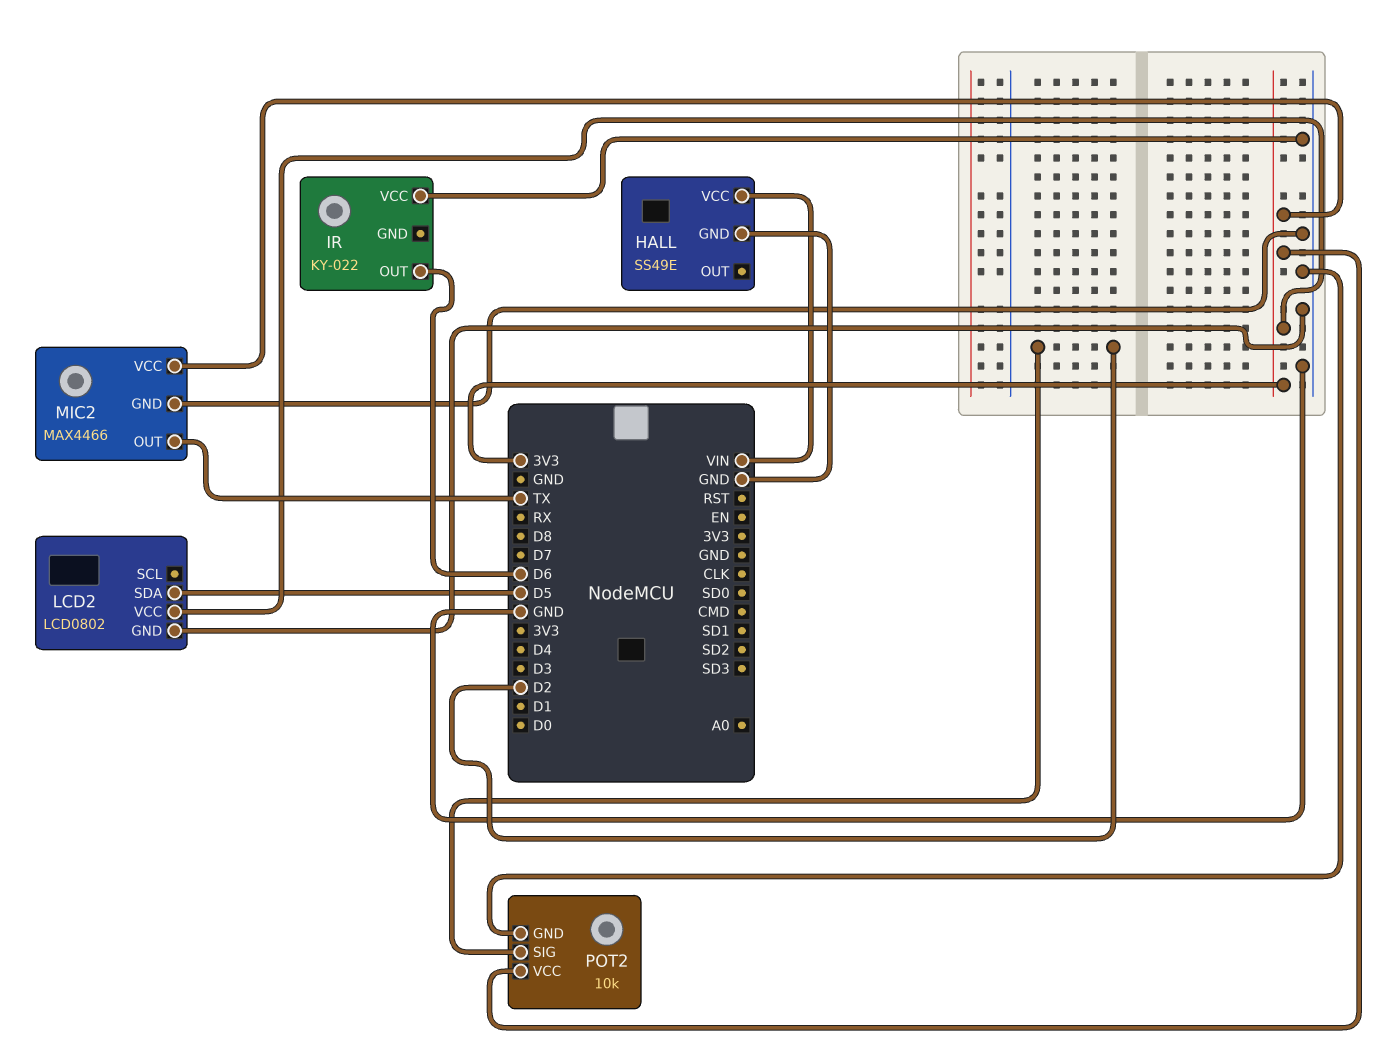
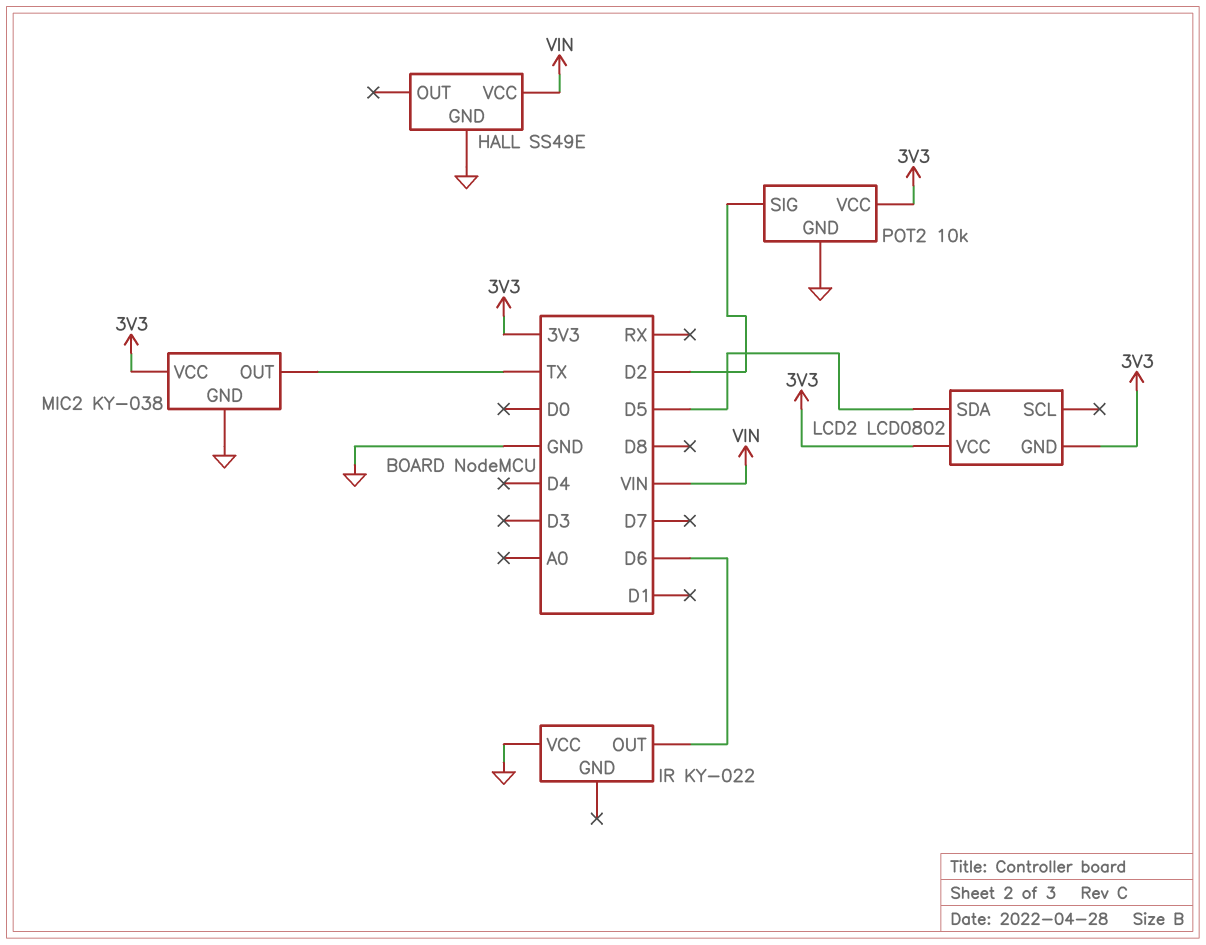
LCD2 pin GND: GND -> 3V3
MIC2: MAX4466 -> KY-038

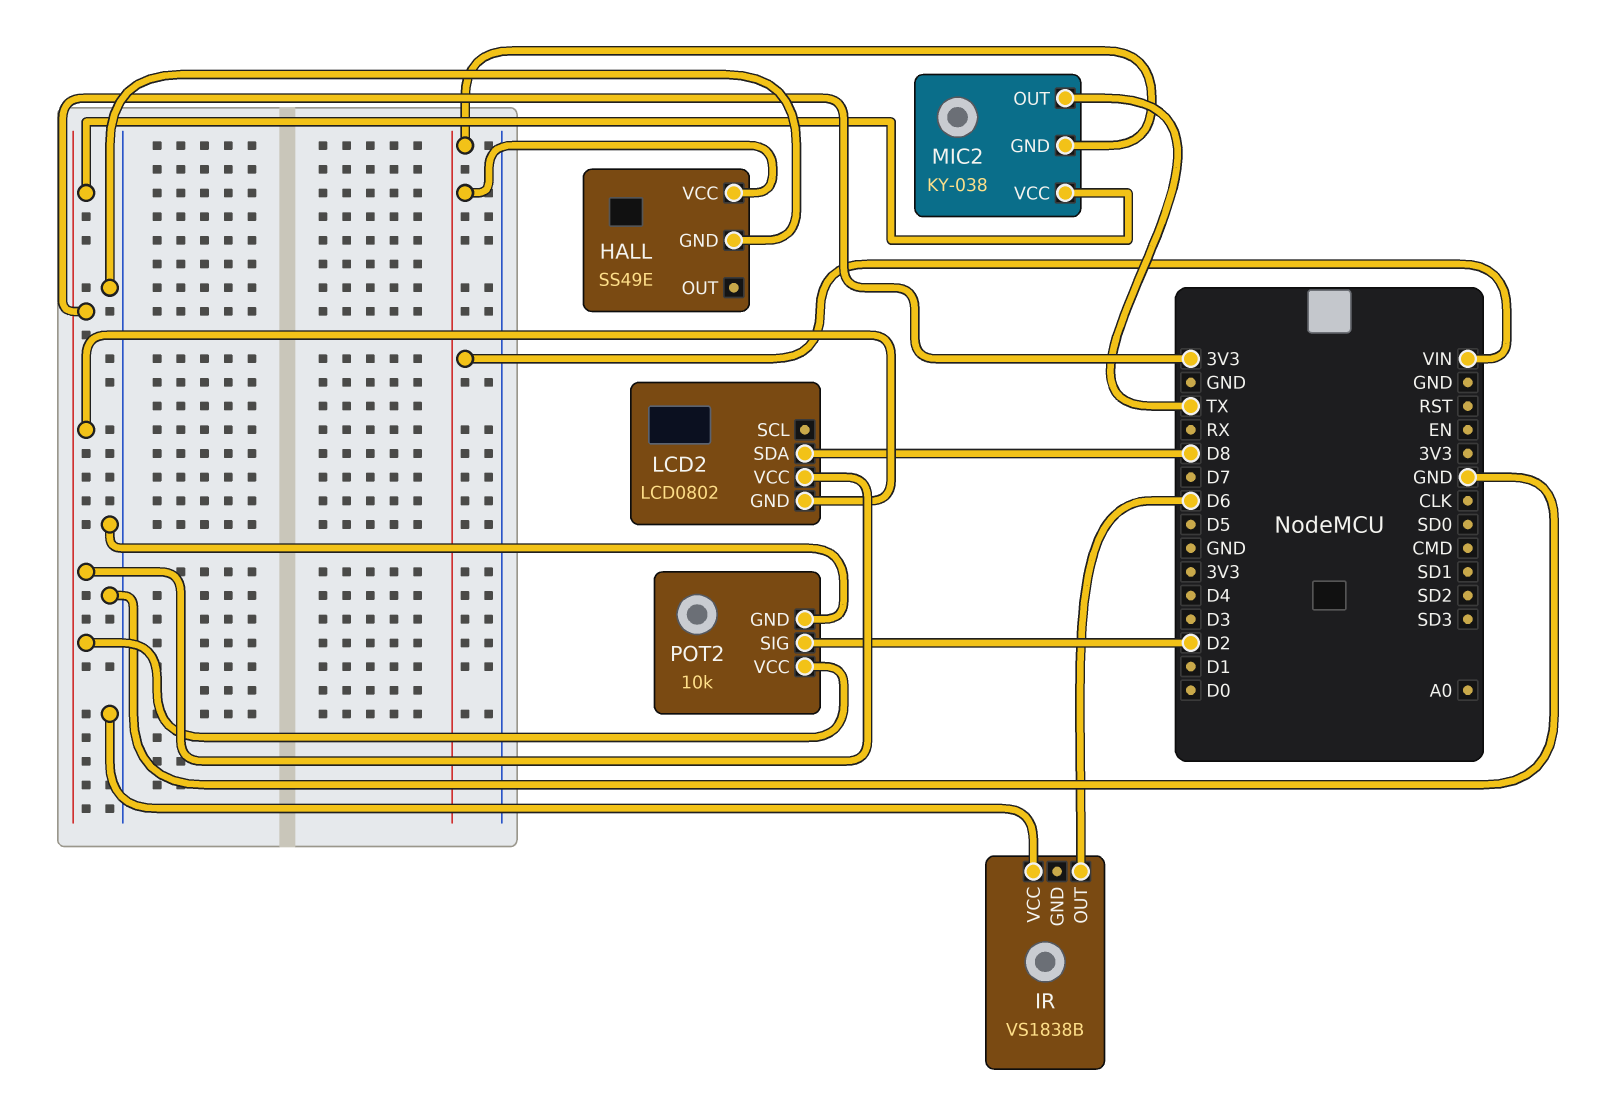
IR: KY-022 -> VS1838B
LCD2 pin SDA: D5 -> D8
MIC2 pin GND: GND -> VIN

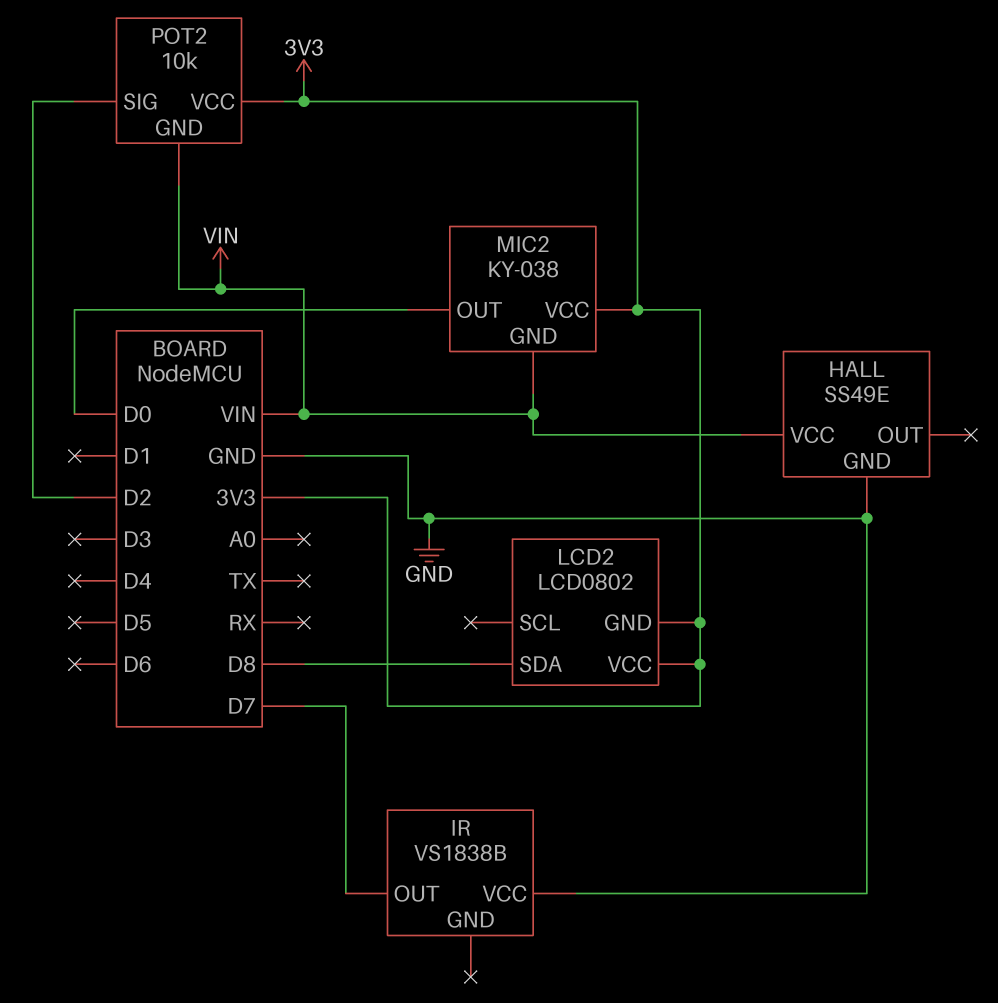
IR pin OUT: D6 -> D7
MIC2 pin OUT: TX -> D0
POT2 pin GND: GND -> VIN

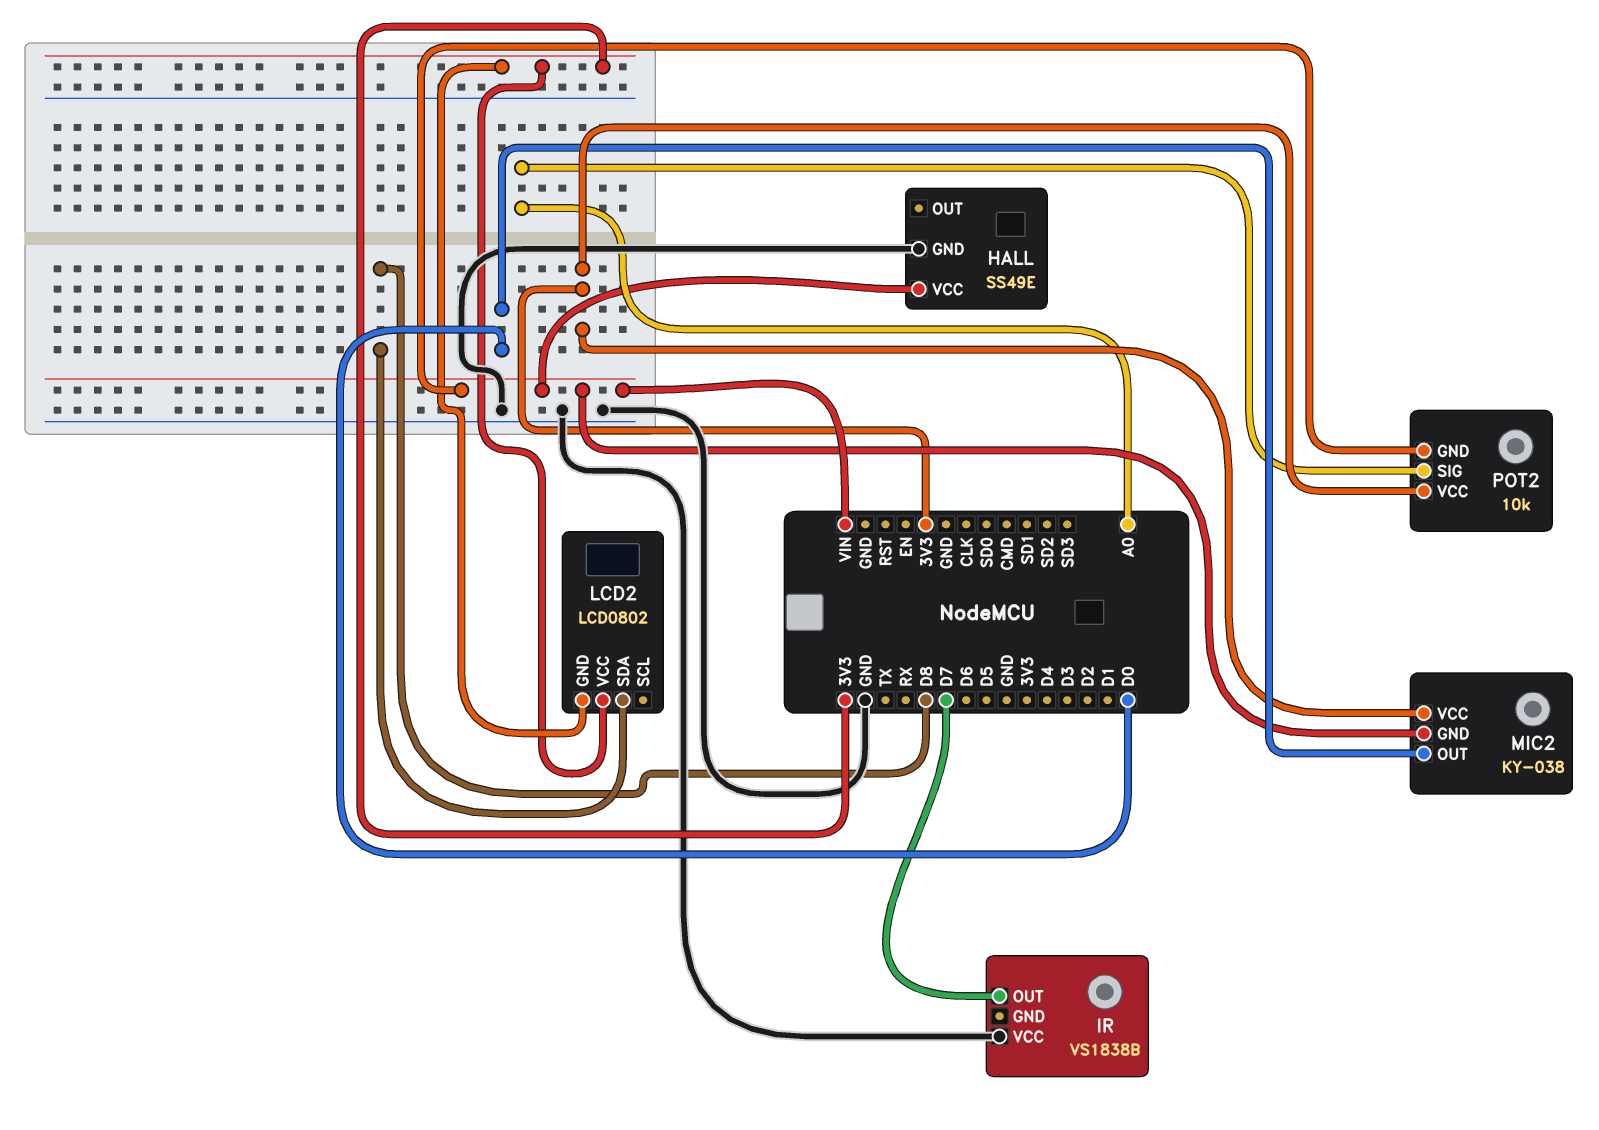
POT2 pin SIG: D2 -> A0

